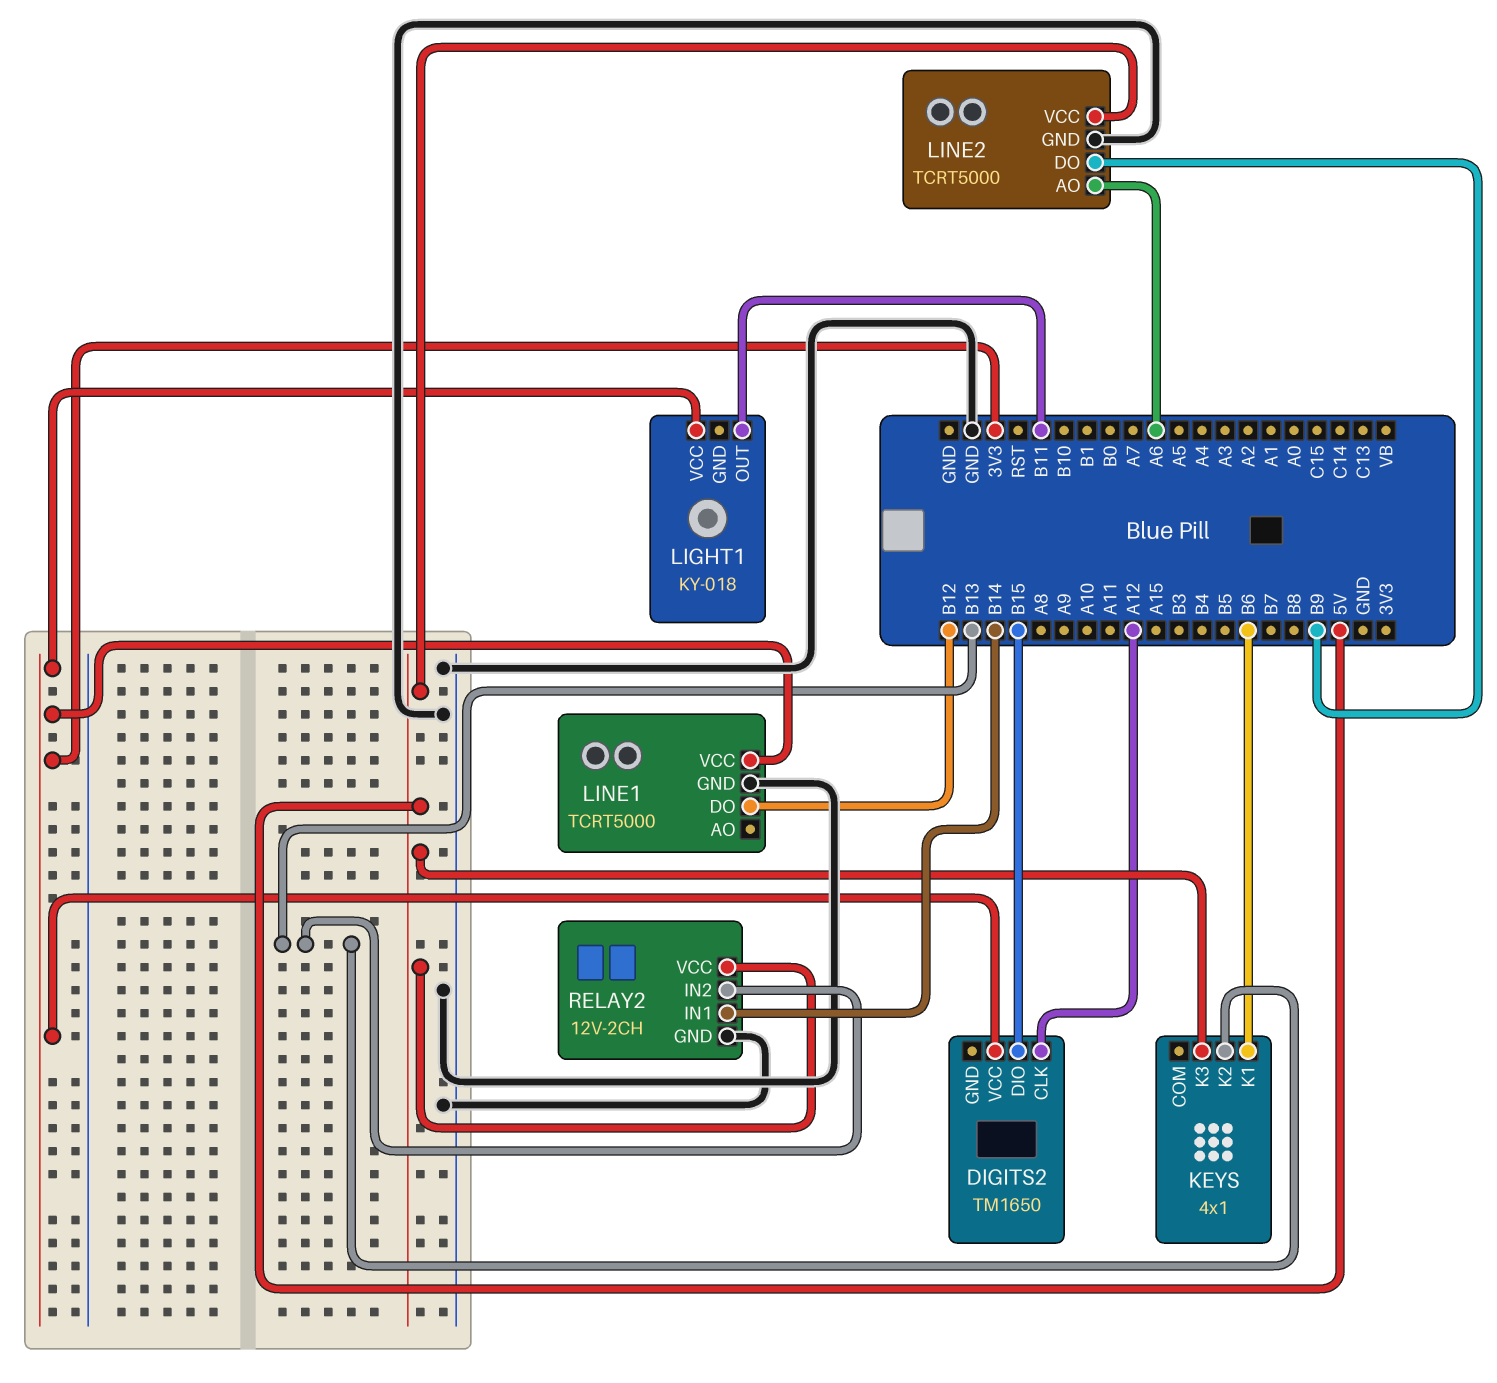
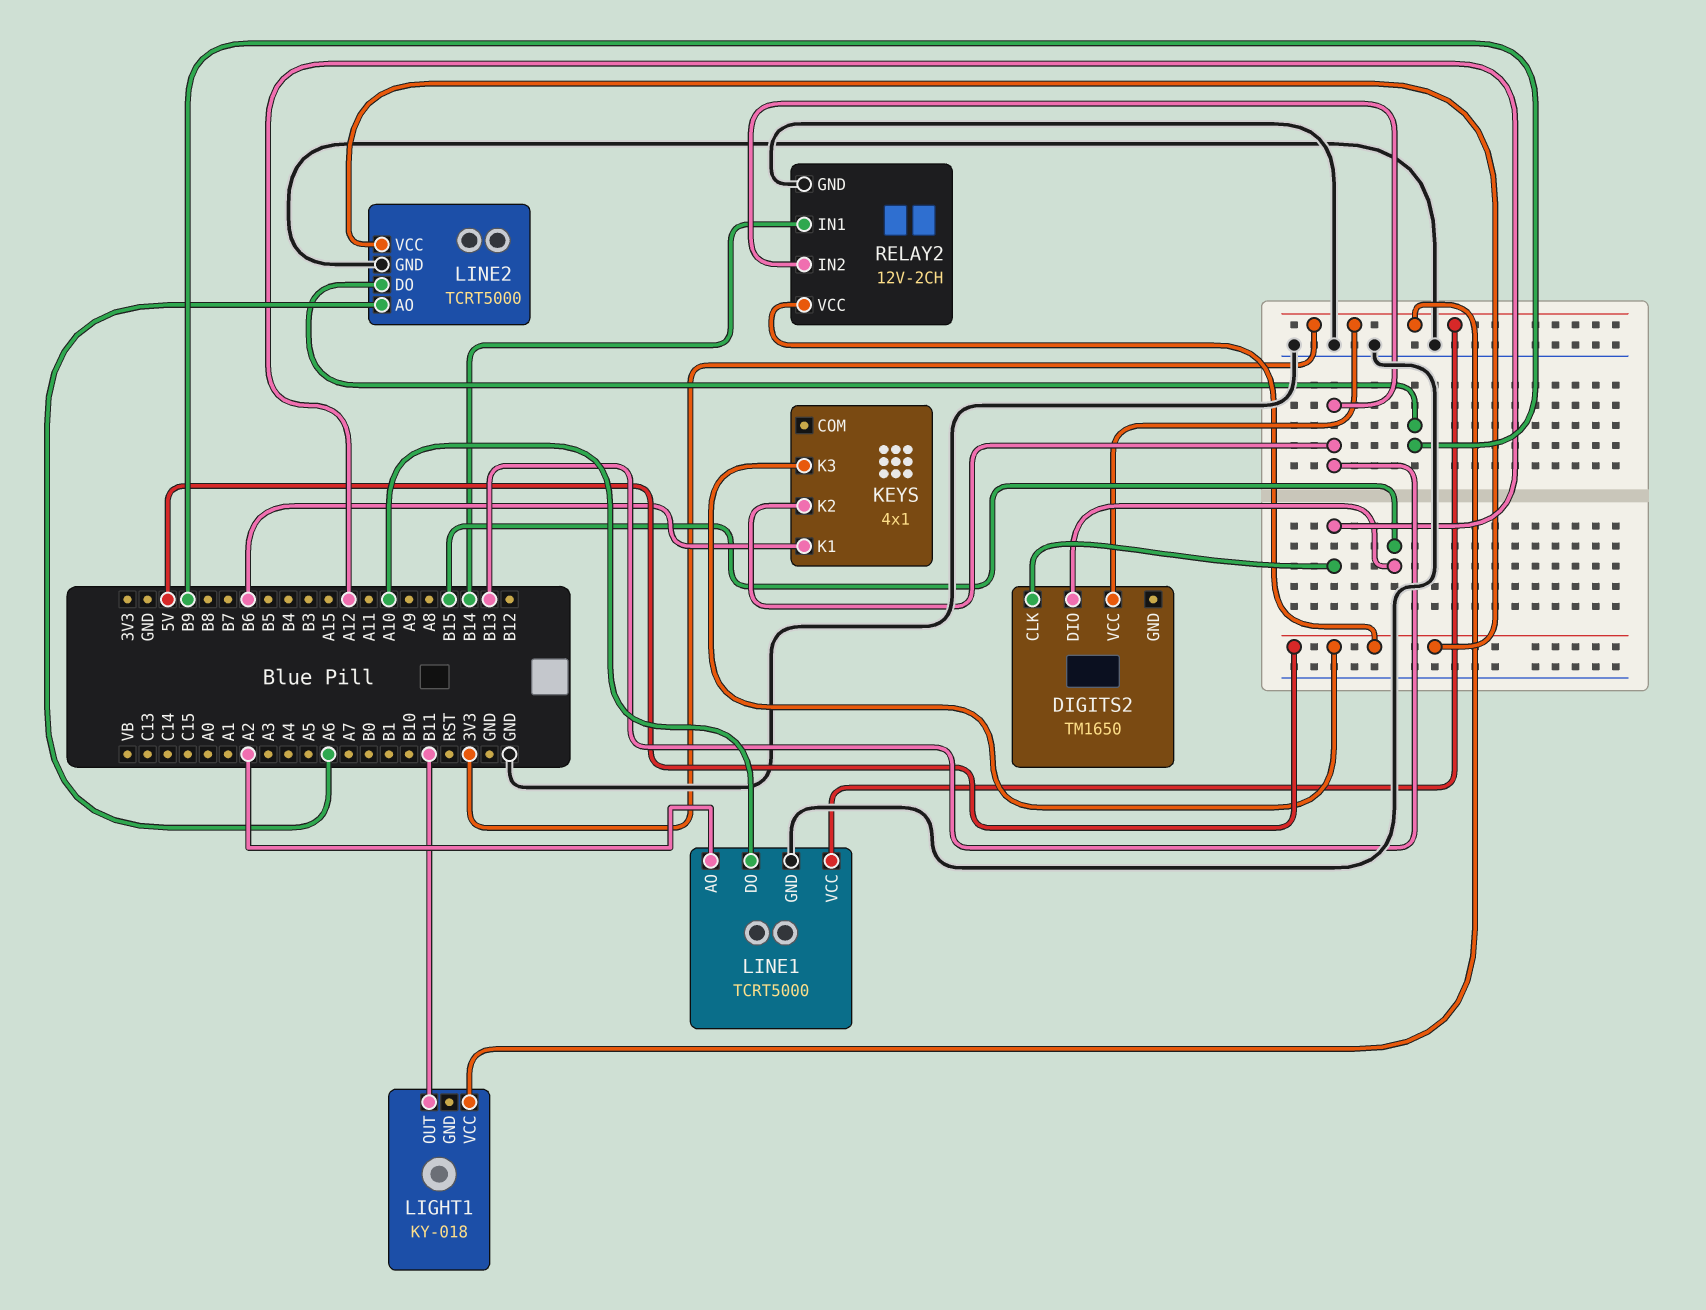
LINE1 pin AO: none -> A2
LINE1 pin DO: B12 -> A10

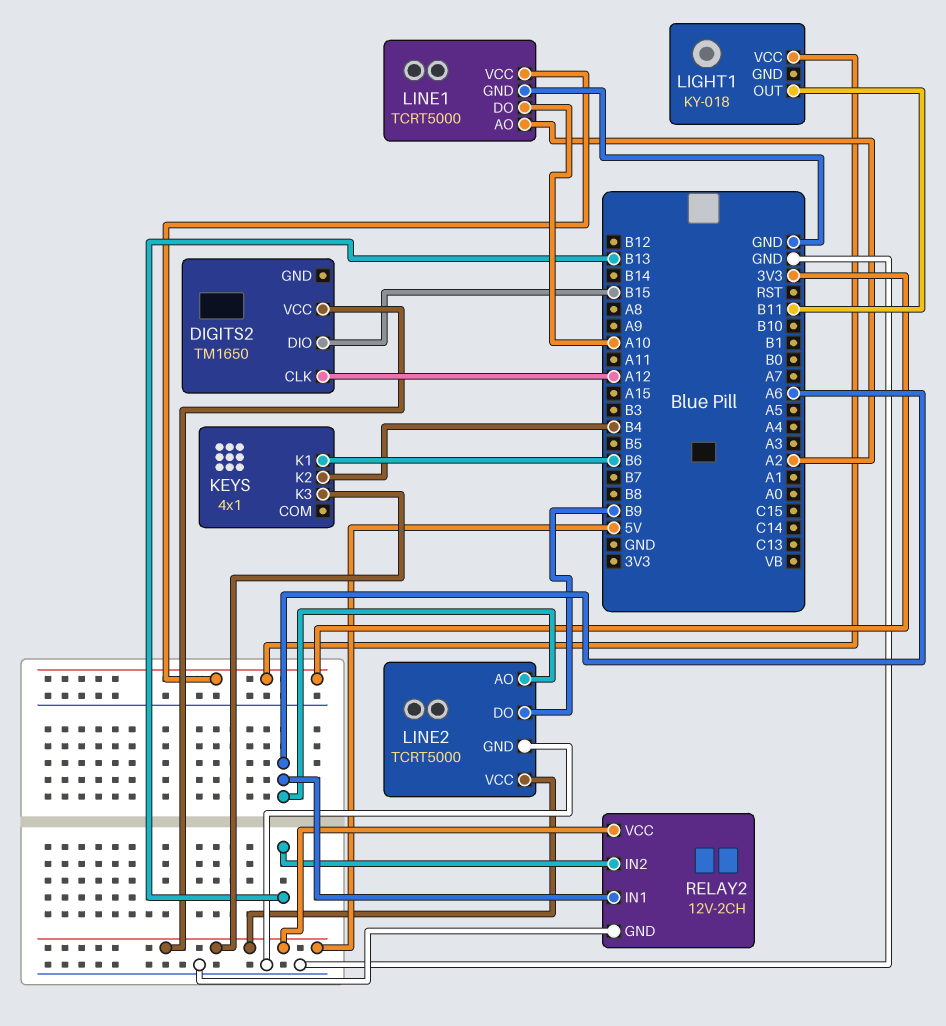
DIGITS2 pin VCC: 3V3 -> 5V
KEYS pin K2: B13 -> B4
RELAY2 pin IN1: B14 -> A6

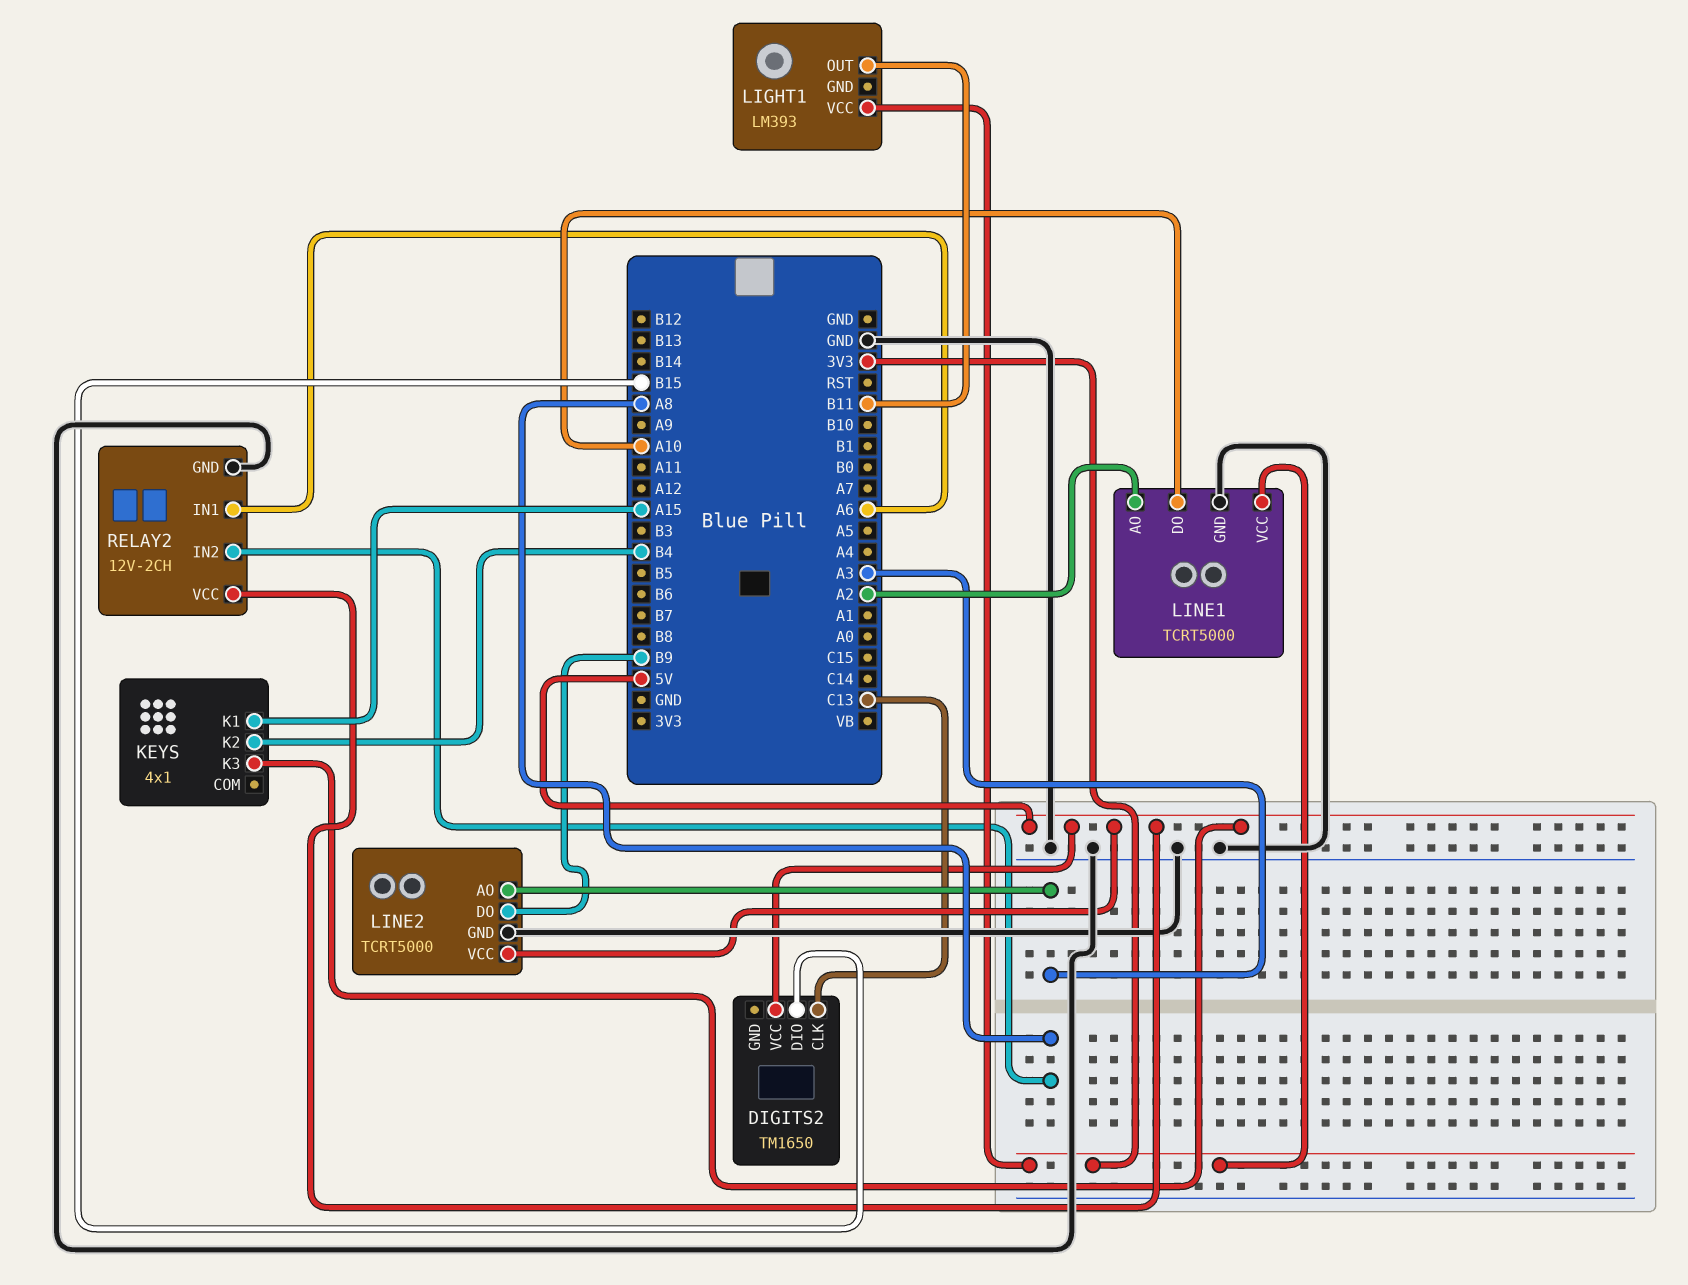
DIGITS2 pin CLK: A12 -> C13
KEYS pin K1: B6 -> A15
LIGHT1: KY-018 -> LM393
LINE2 pin AO: A6 -> A3
RELAY2 pin IN2: B13 -> A8

